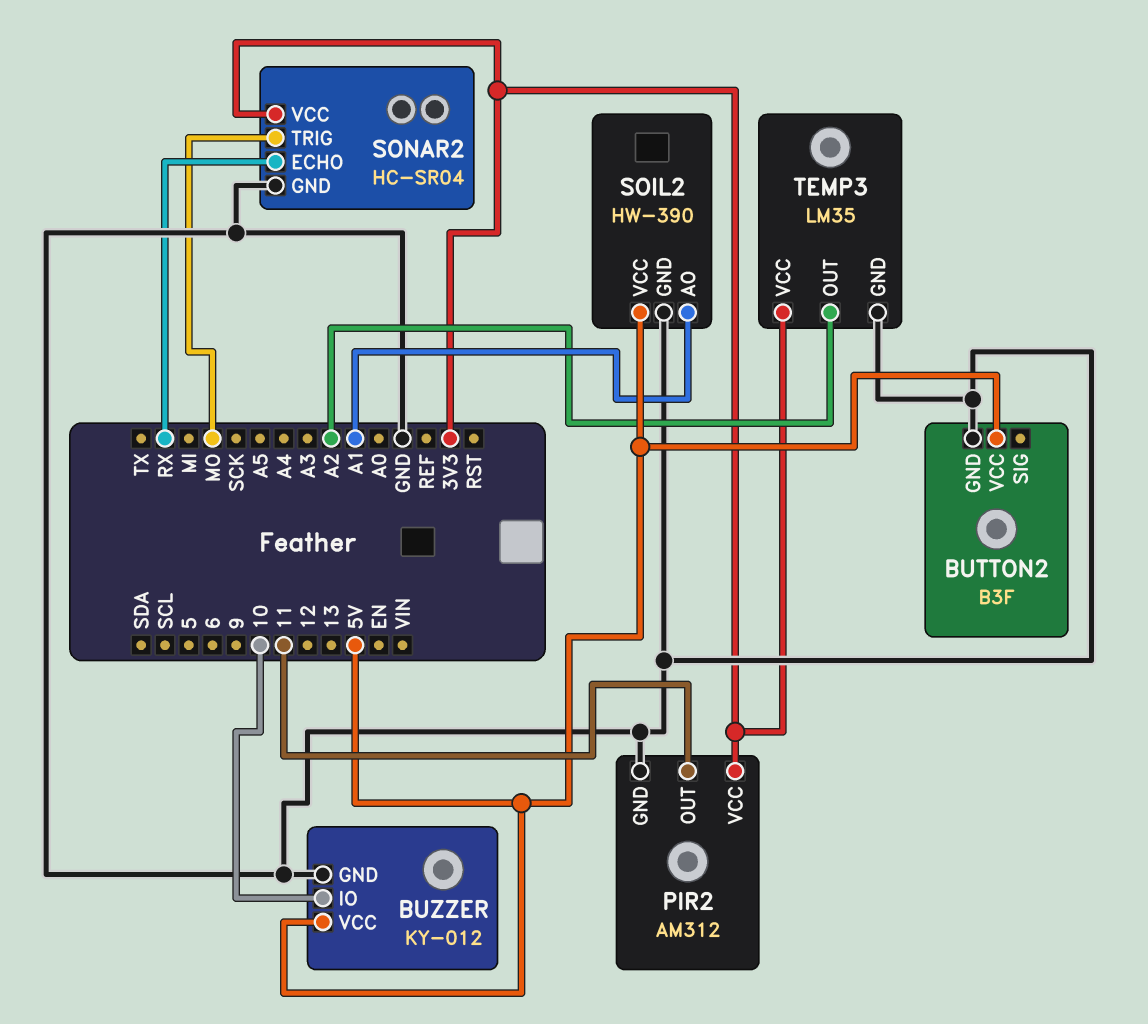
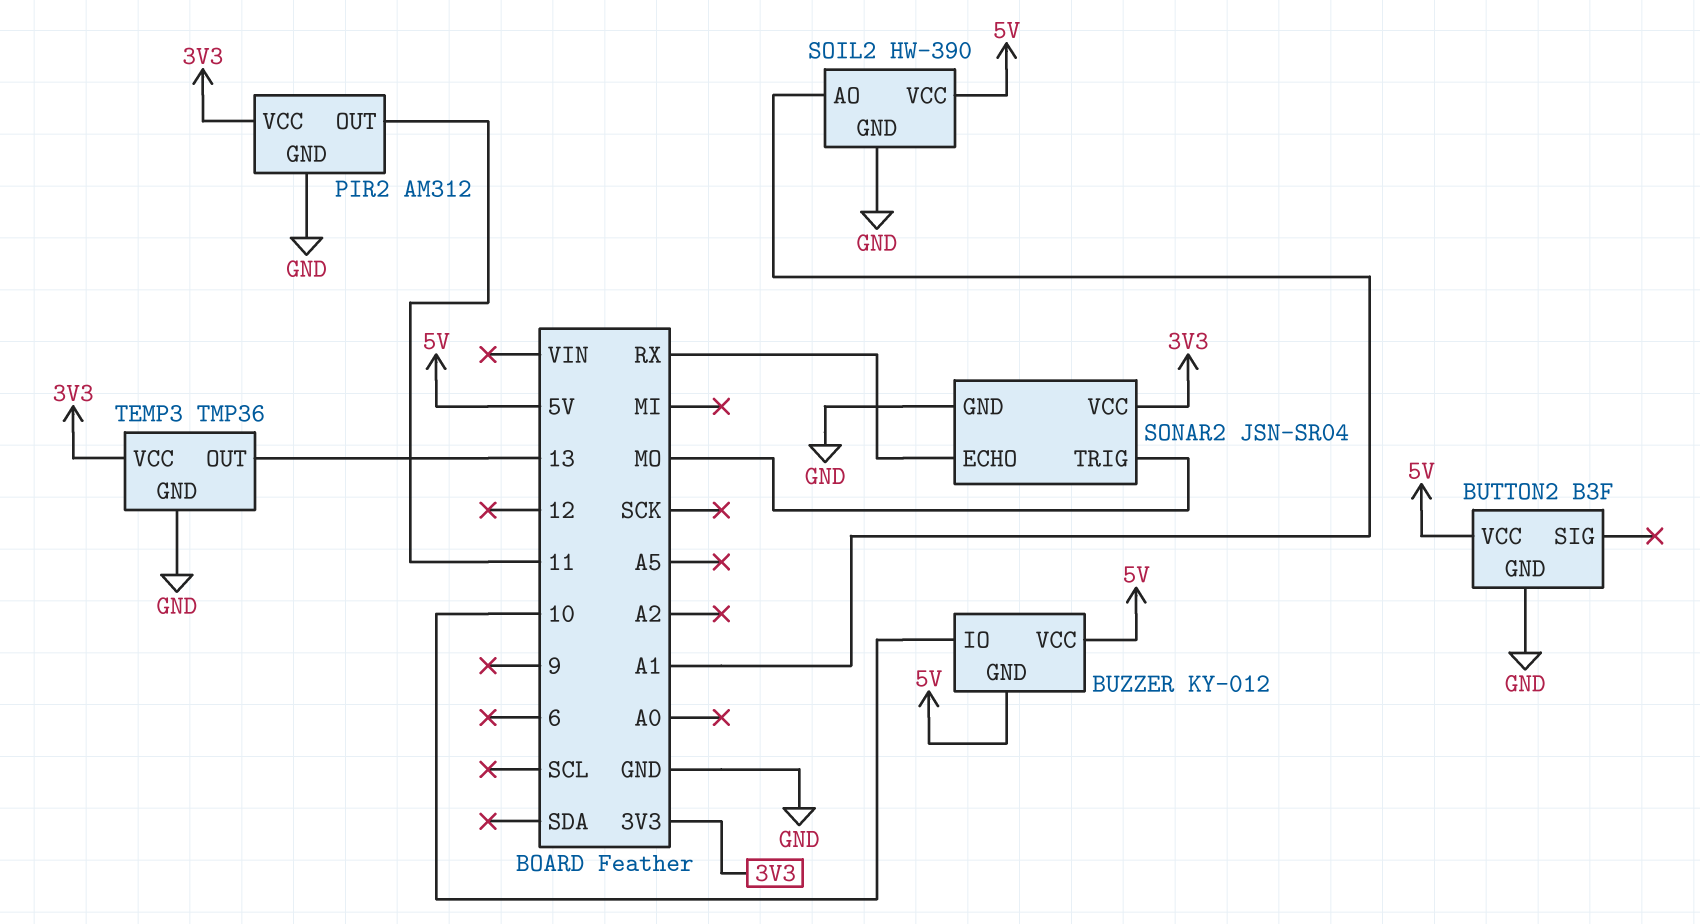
BUZZER pin GND: GND -> 5V
SONAR2: HC-SR04 -> JSN-SR04
TEMP3: LM35 -> TMP36
TEMP3 pin OUT: A2 -> 13

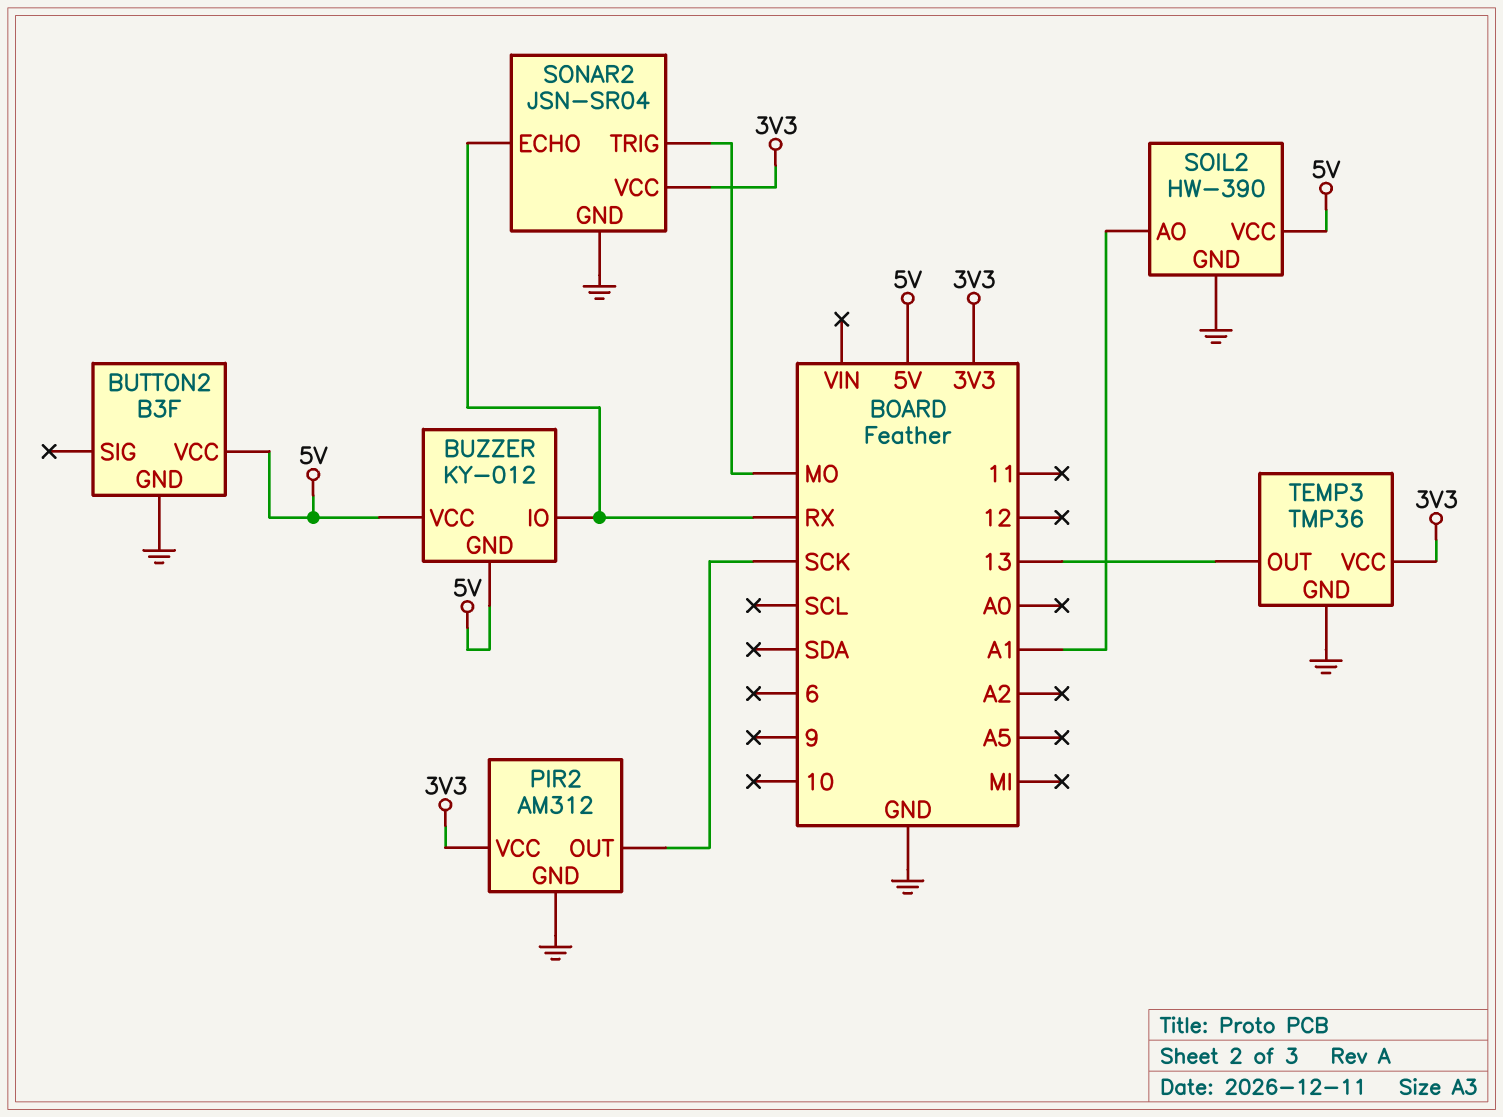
BUZZER pin IO: 10 -> RX
PIR2 pin OUT: 11 -> SCK

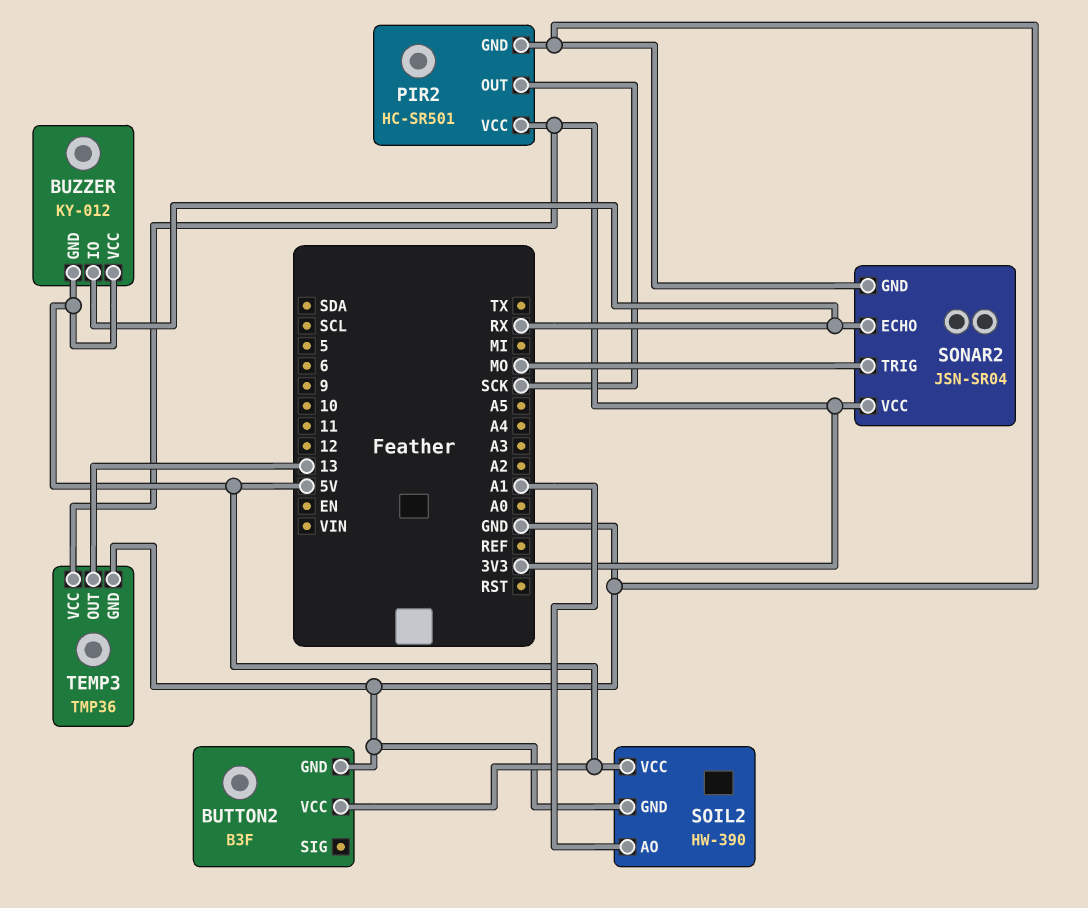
PIR2: AM312 -> HC-SR501

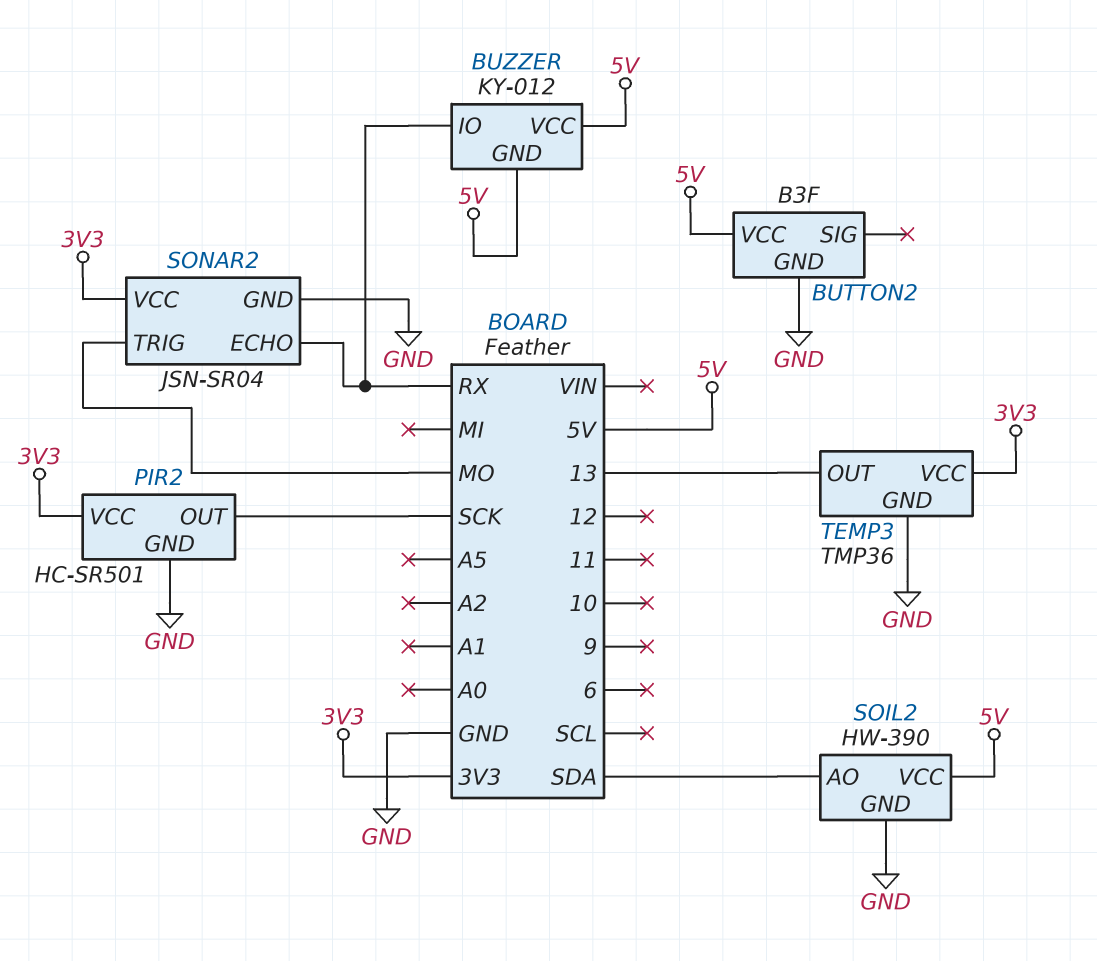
SOIL2 pin AO: A1 -> SDA

